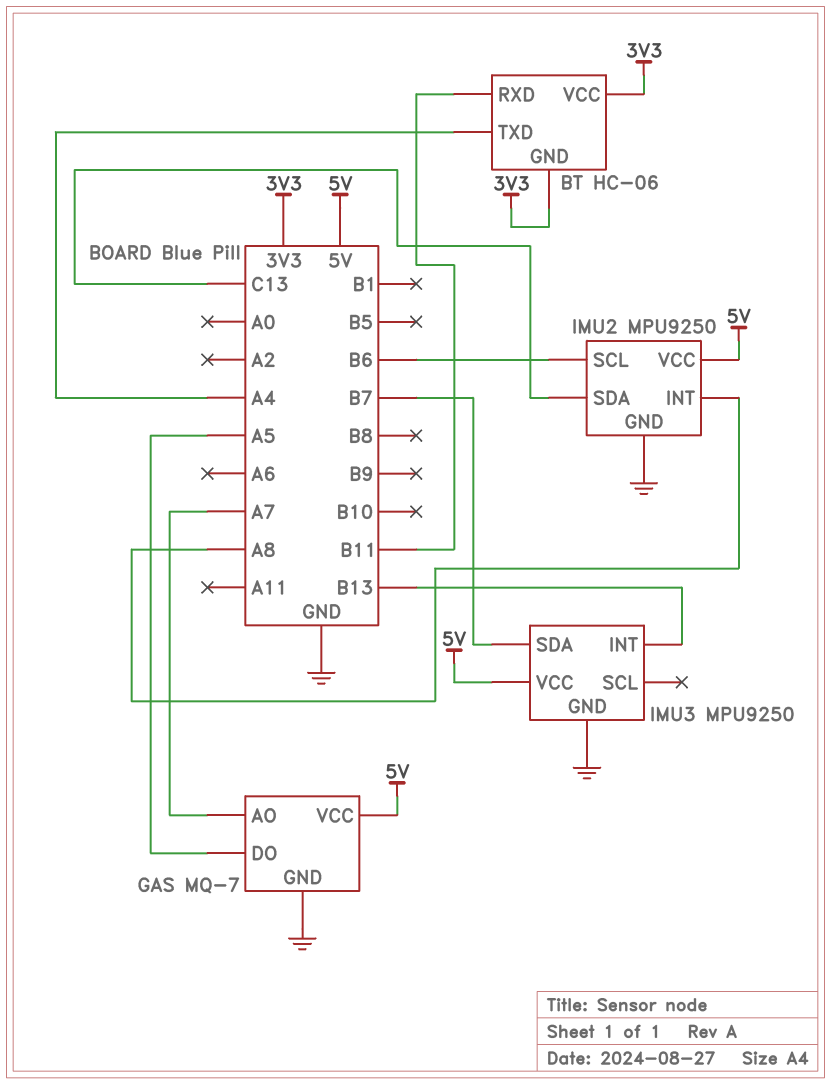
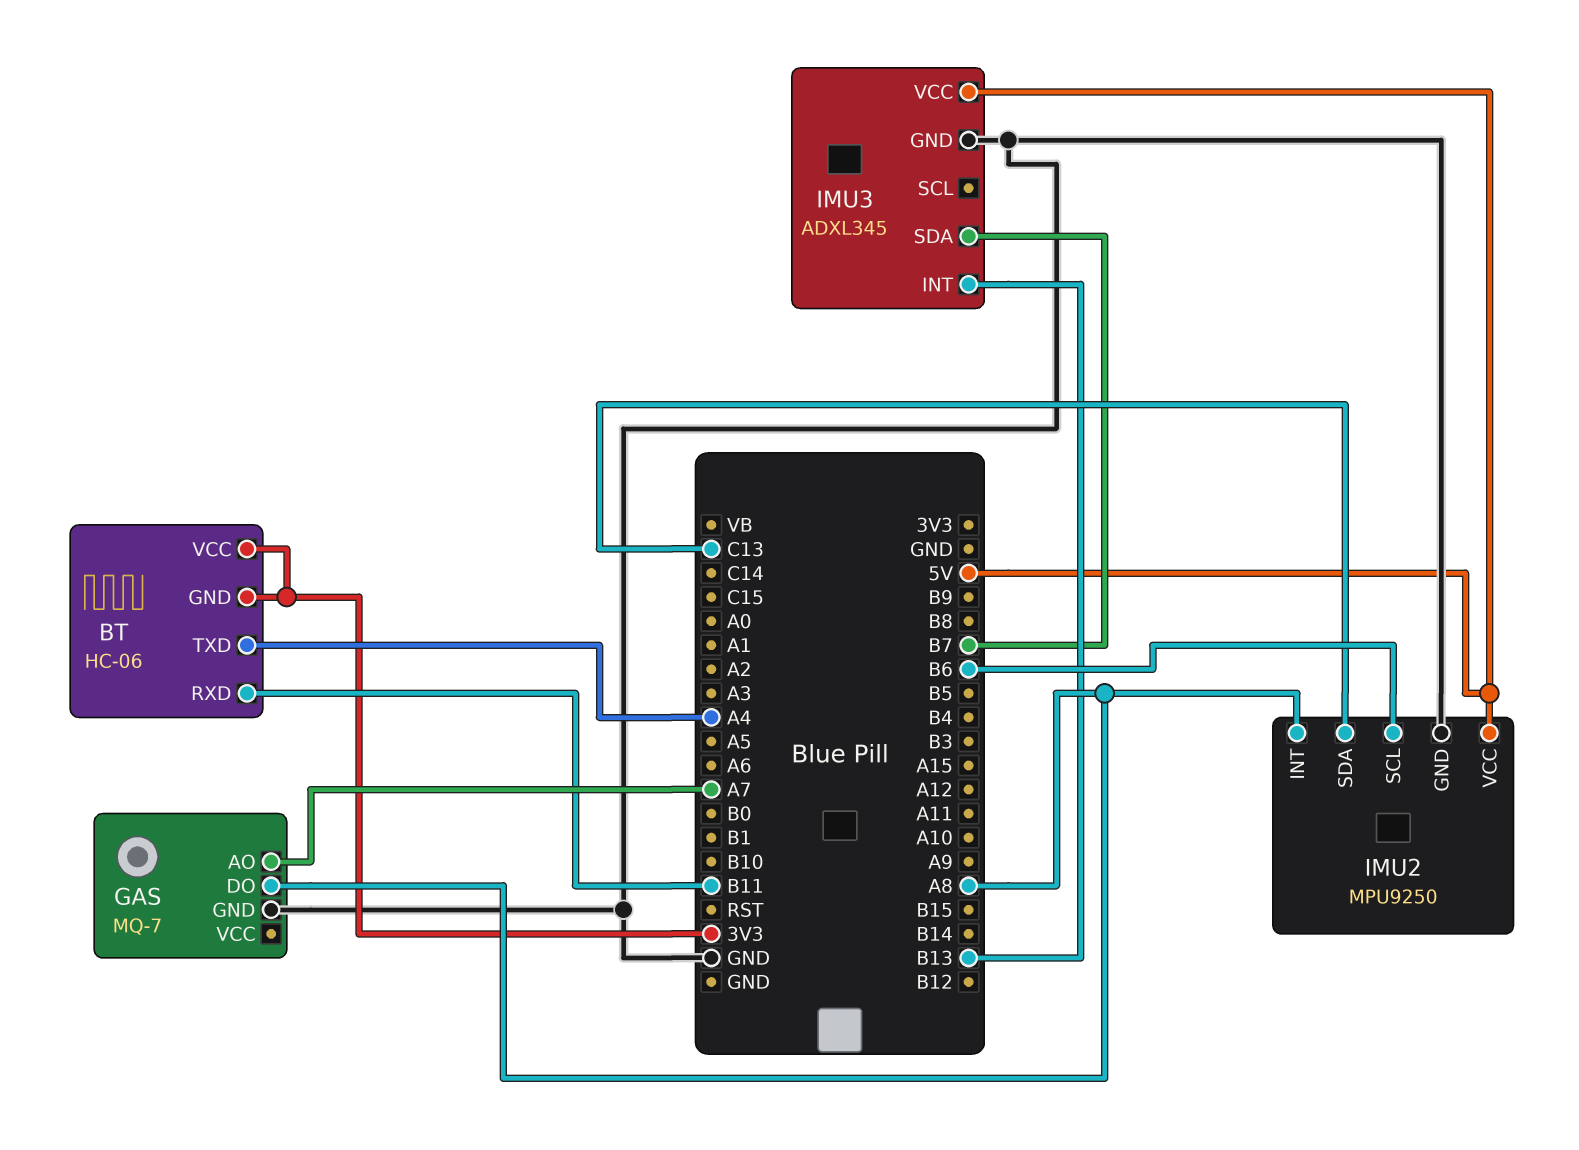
GAS pin DO: A5 -> A8
GAS pin VCC: 5V -> none
IMU3: MPU9250 -> ADXL345

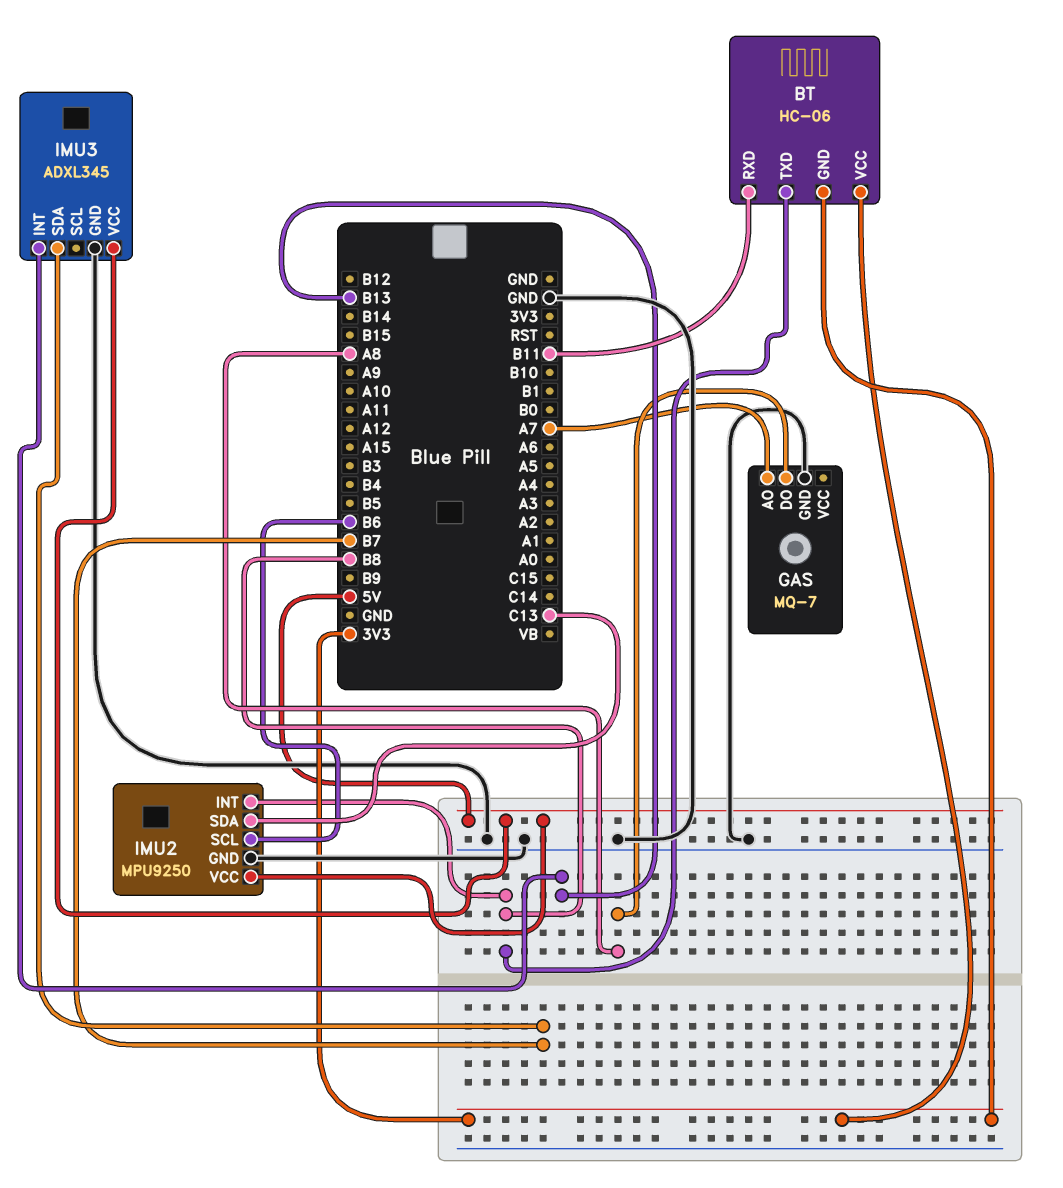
BT pin TXD: A4 -> B8
IMU2 pin INT: A8 -> B8

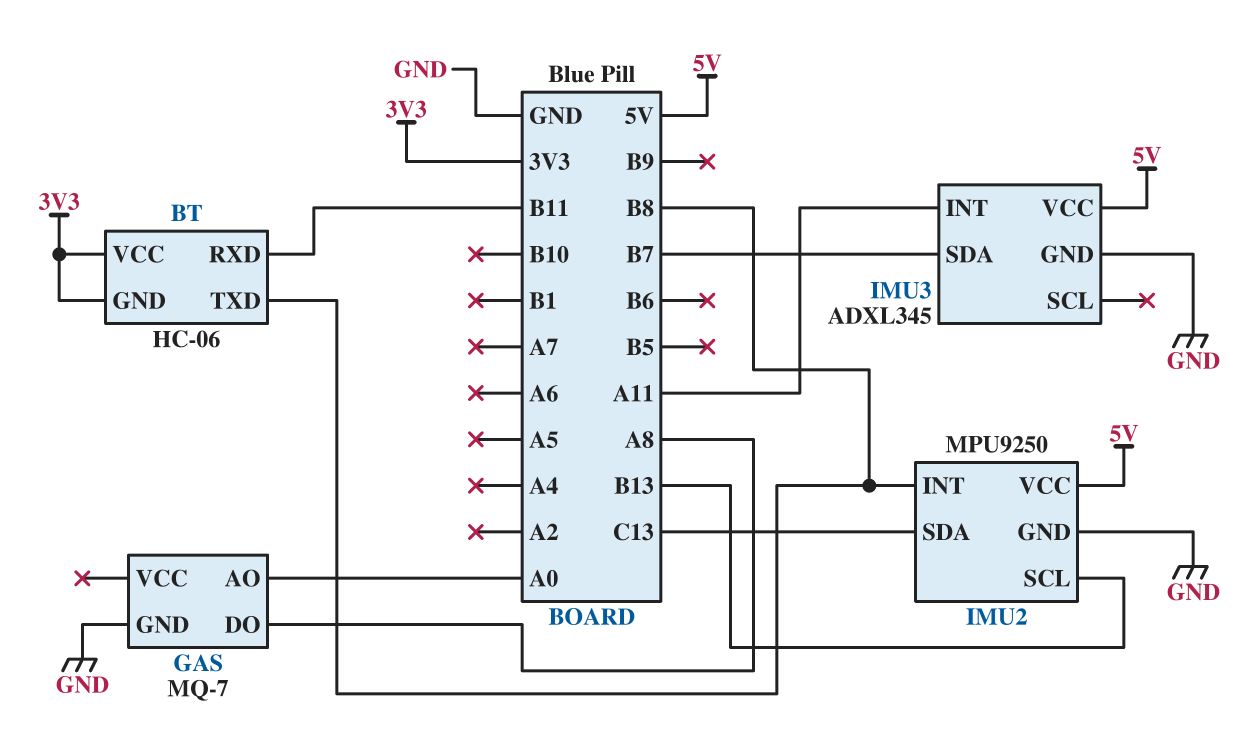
GAS pin AO: A7 -> A0
IMU2 pin SCL: B6 -> B13
IMU3 pin INT: B13 -> A11

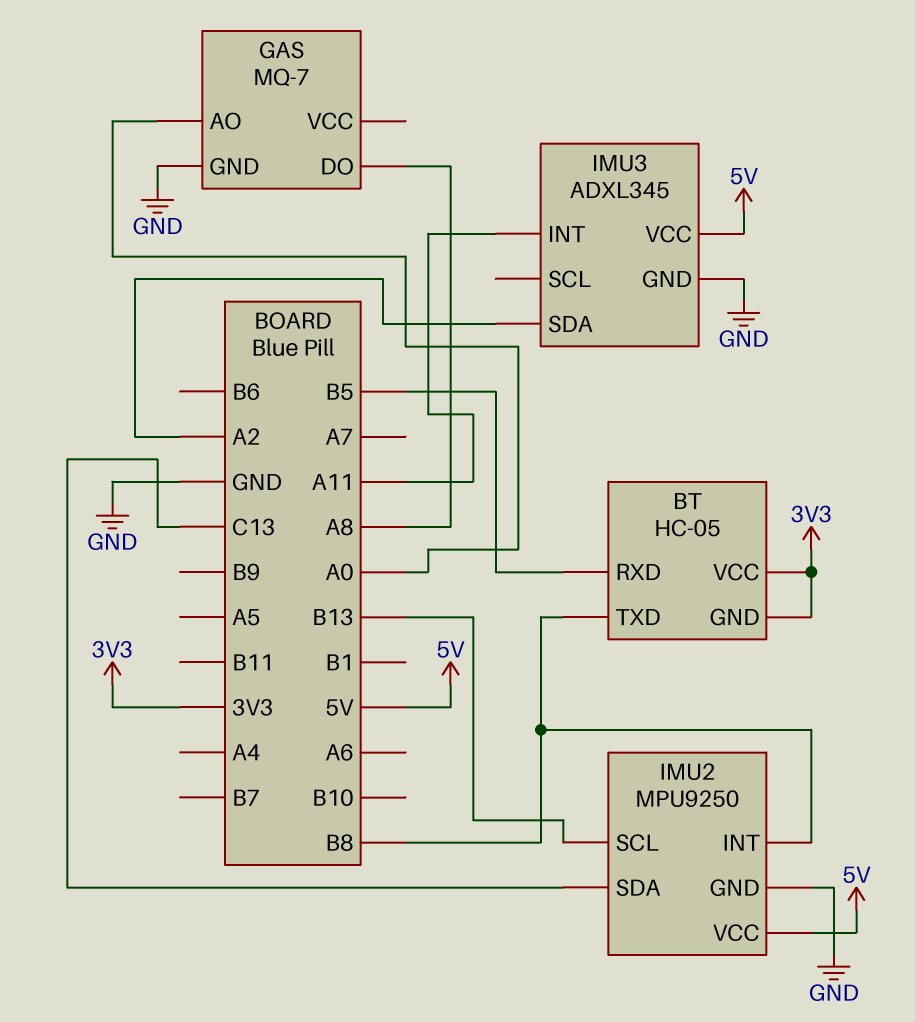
BT: HC-06 -> HC-05
BT pin RXD: B11 -> B5
IMU3 pin SDA: B7 -> A2

